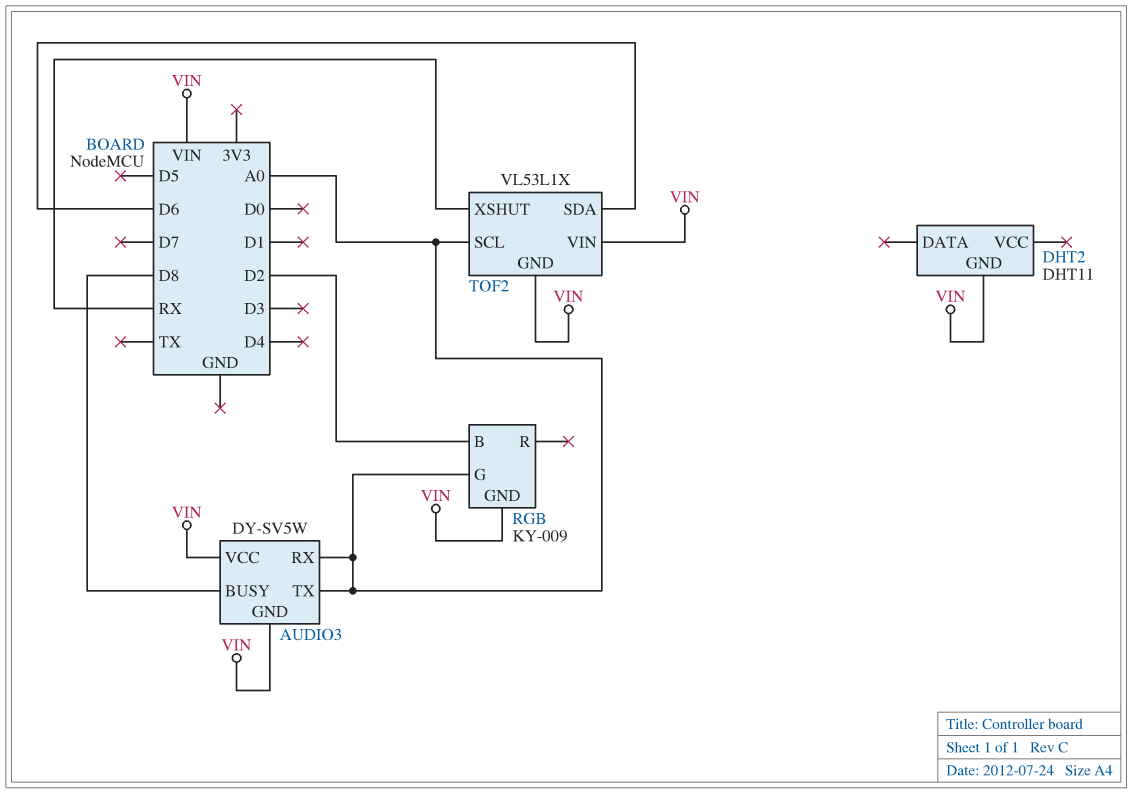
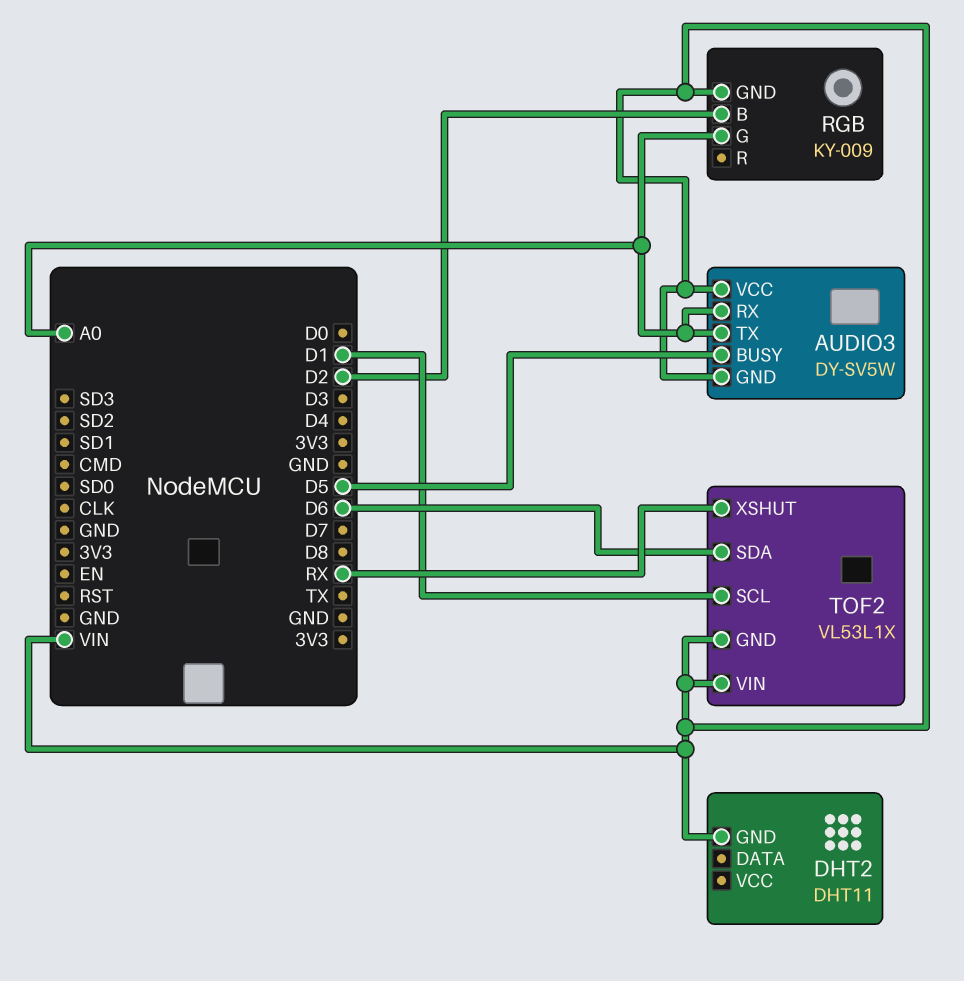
AUDIO3 pin BUSY: D8 -> D5
TOF2 pin SCL: A0 -> D1

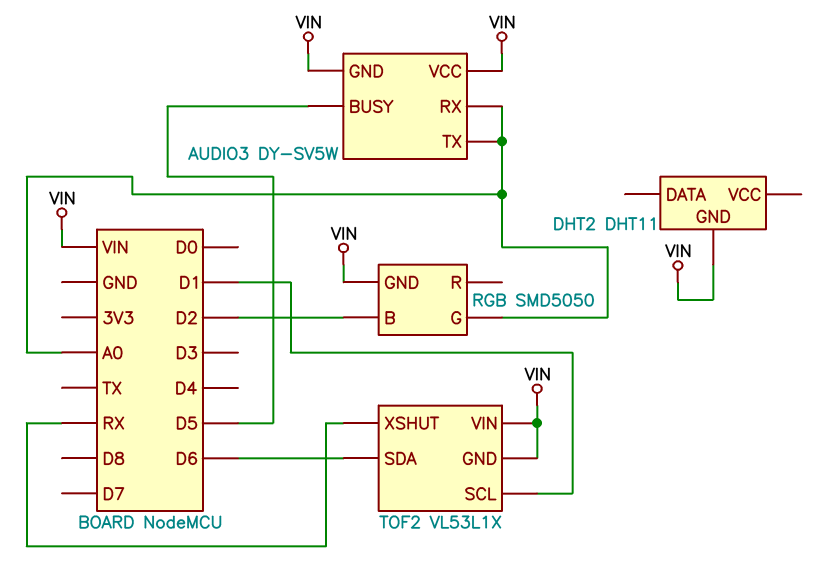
RGB: KY-009 -> SMD5050

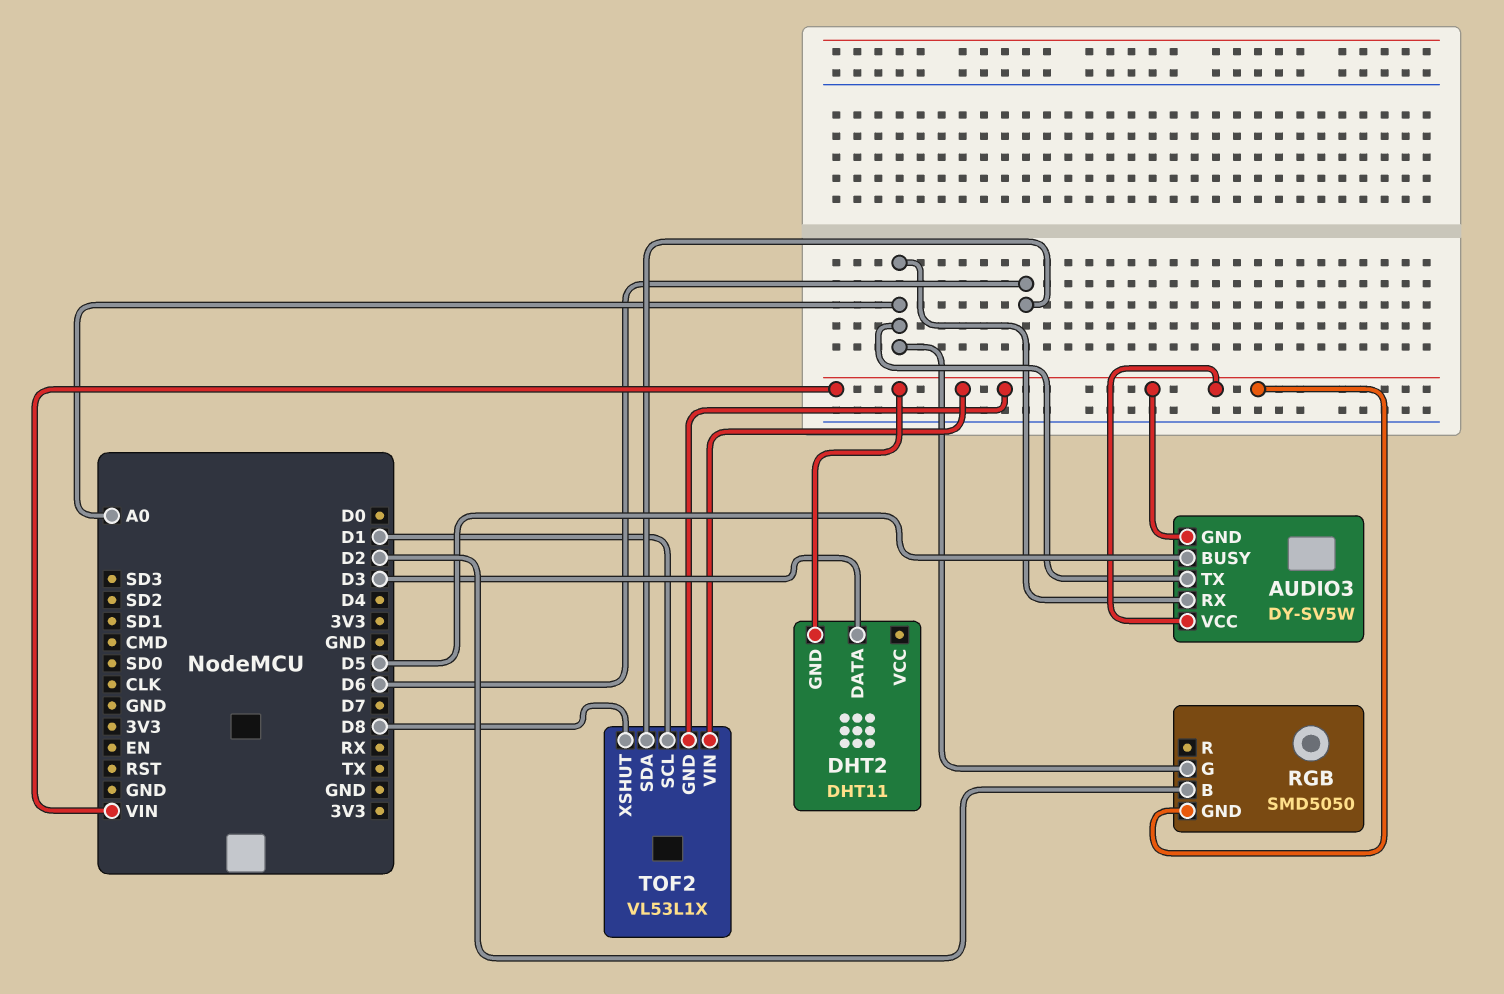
DHT2 pin DATA: none -> D3
TOF2 pin XSHUT: RX -> D8

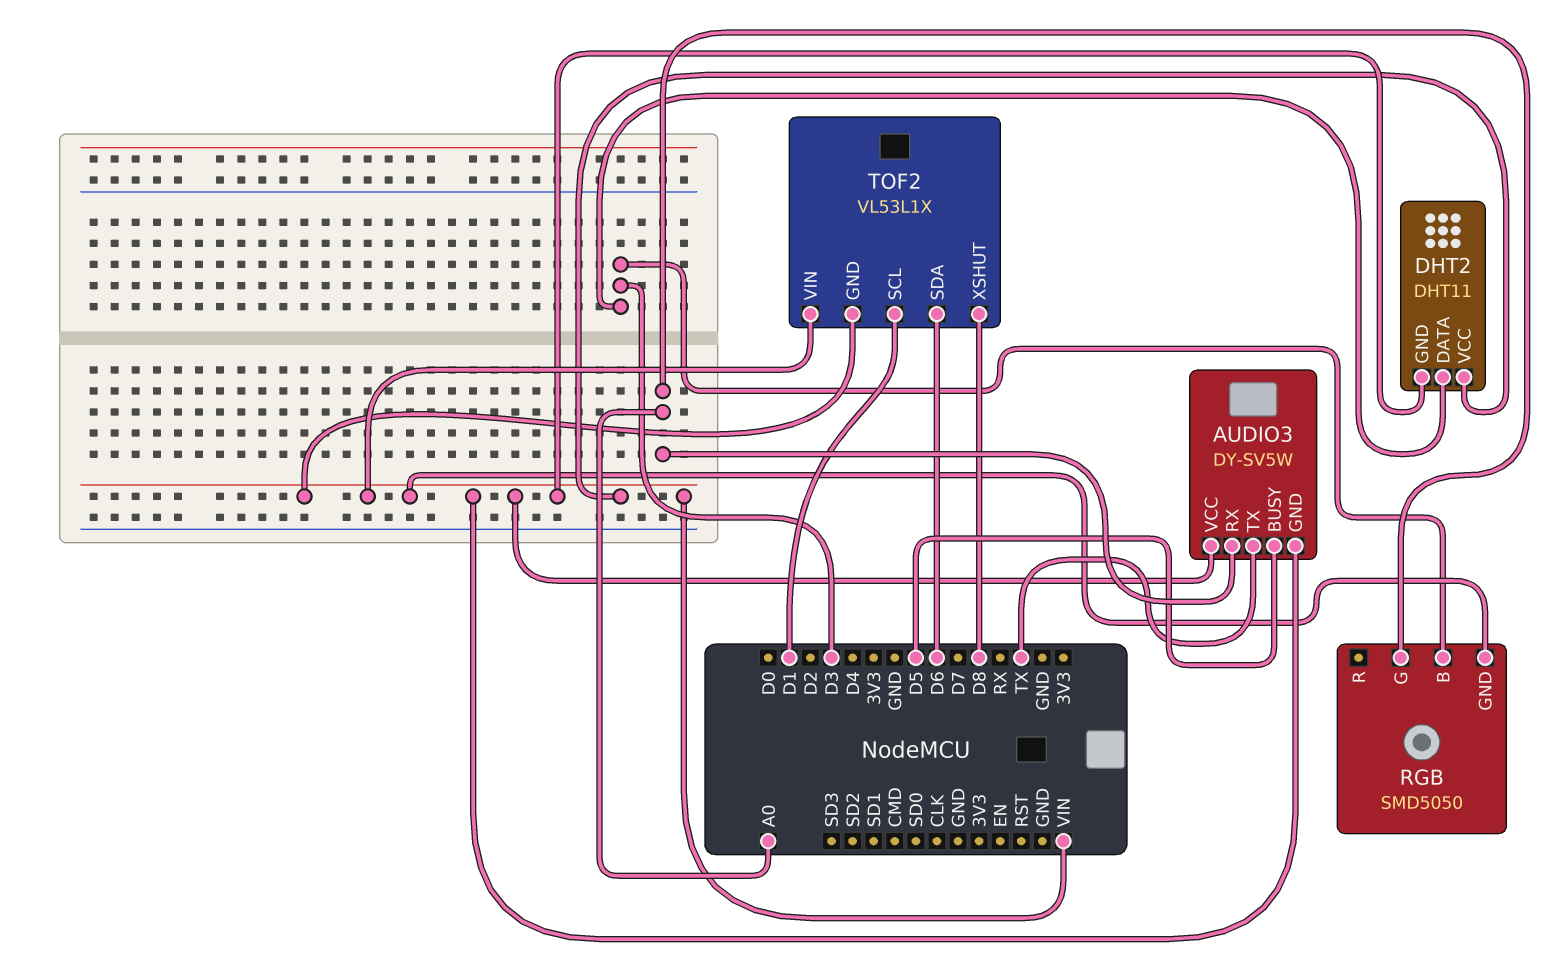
AUDIO3 pin TX: A0 -> TX
DHT2 pin VCC: none -> VIN
RGB pin B: D2 -> D3

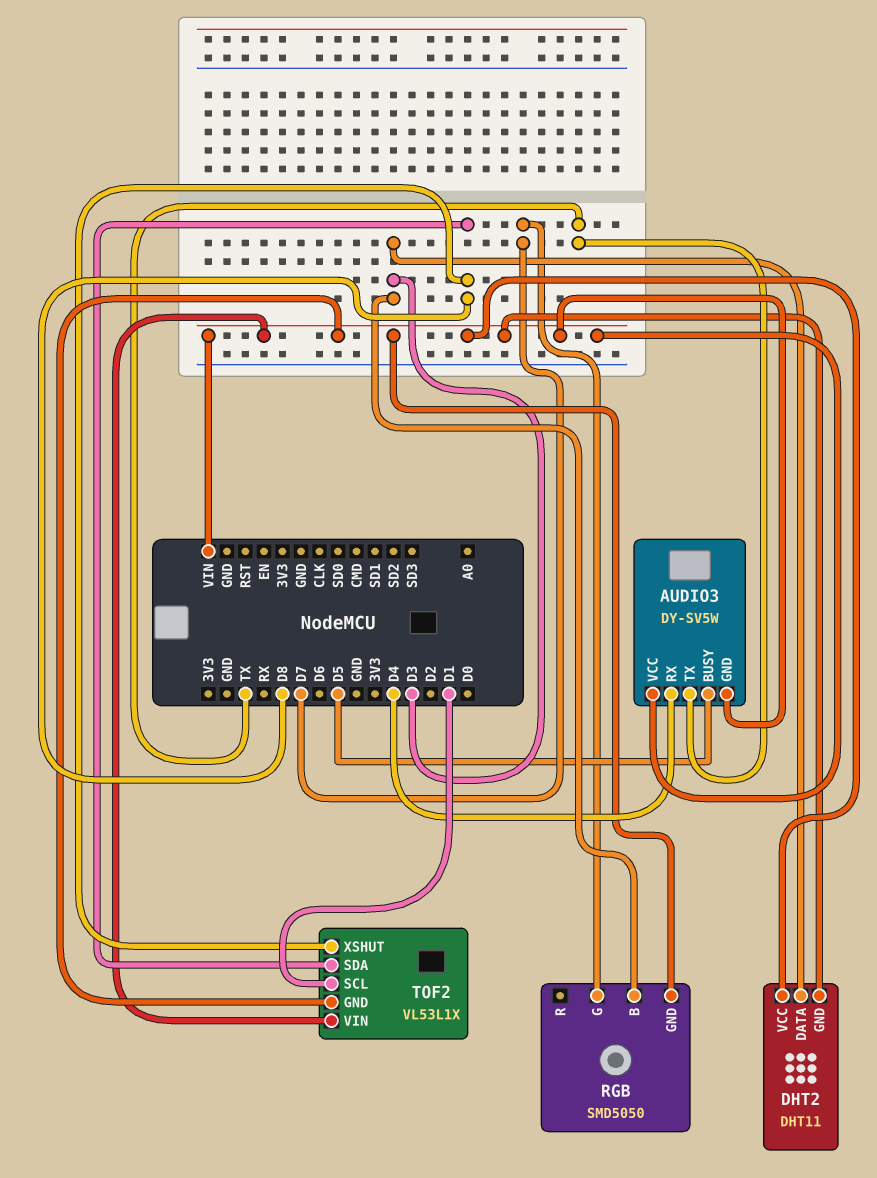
AUDIO3 pin RX: A0 -> D4
RGB pin G: A0 -> D7
TOF2 pin SDA: D6 -> D8

